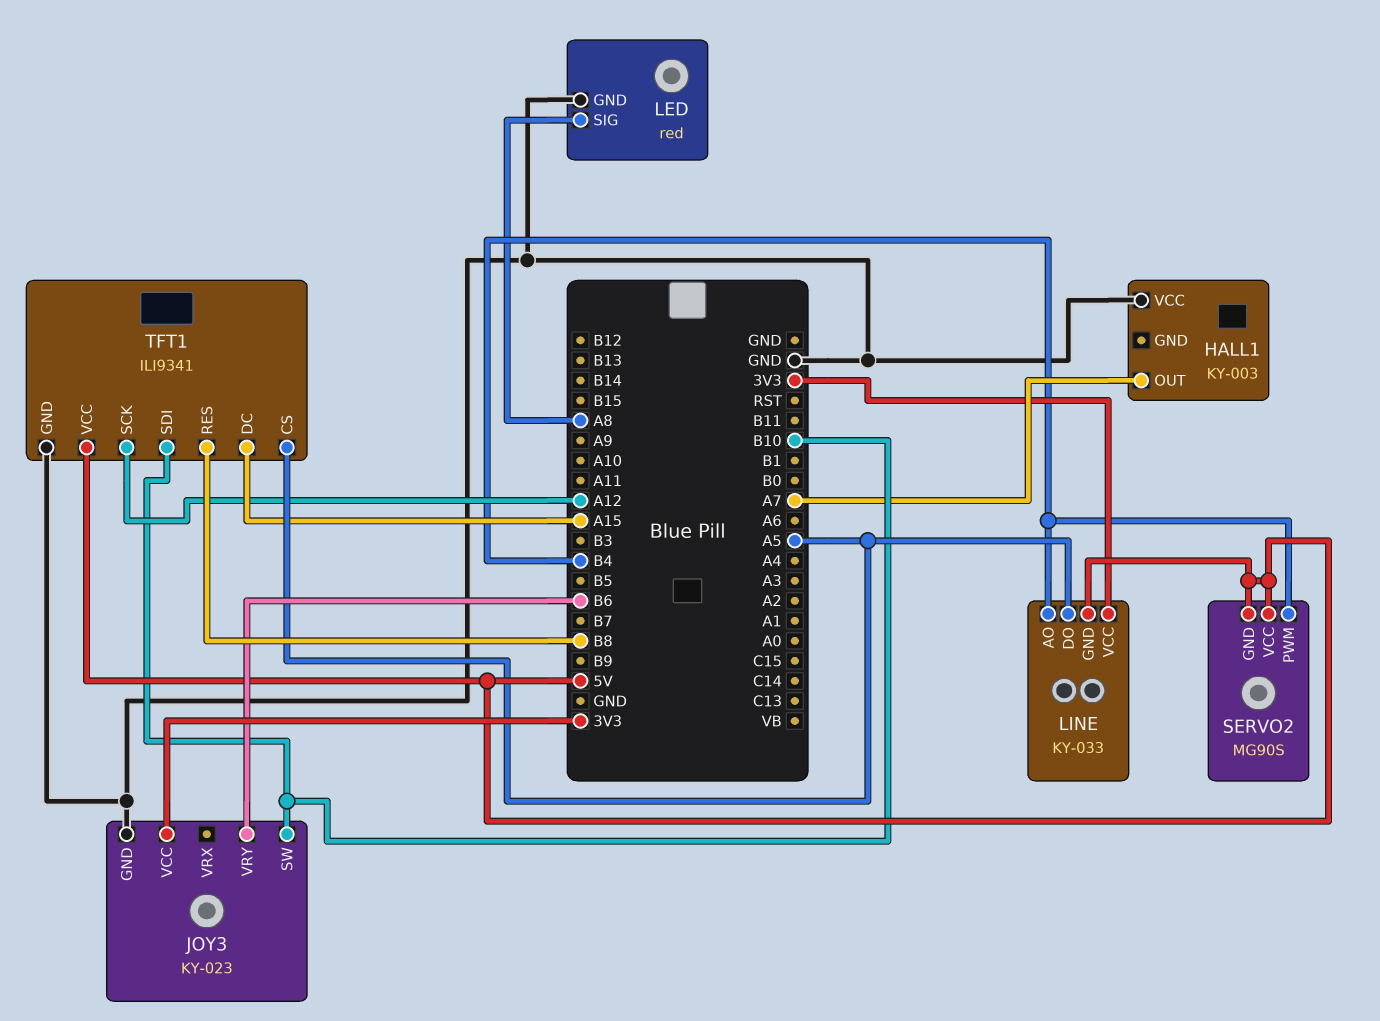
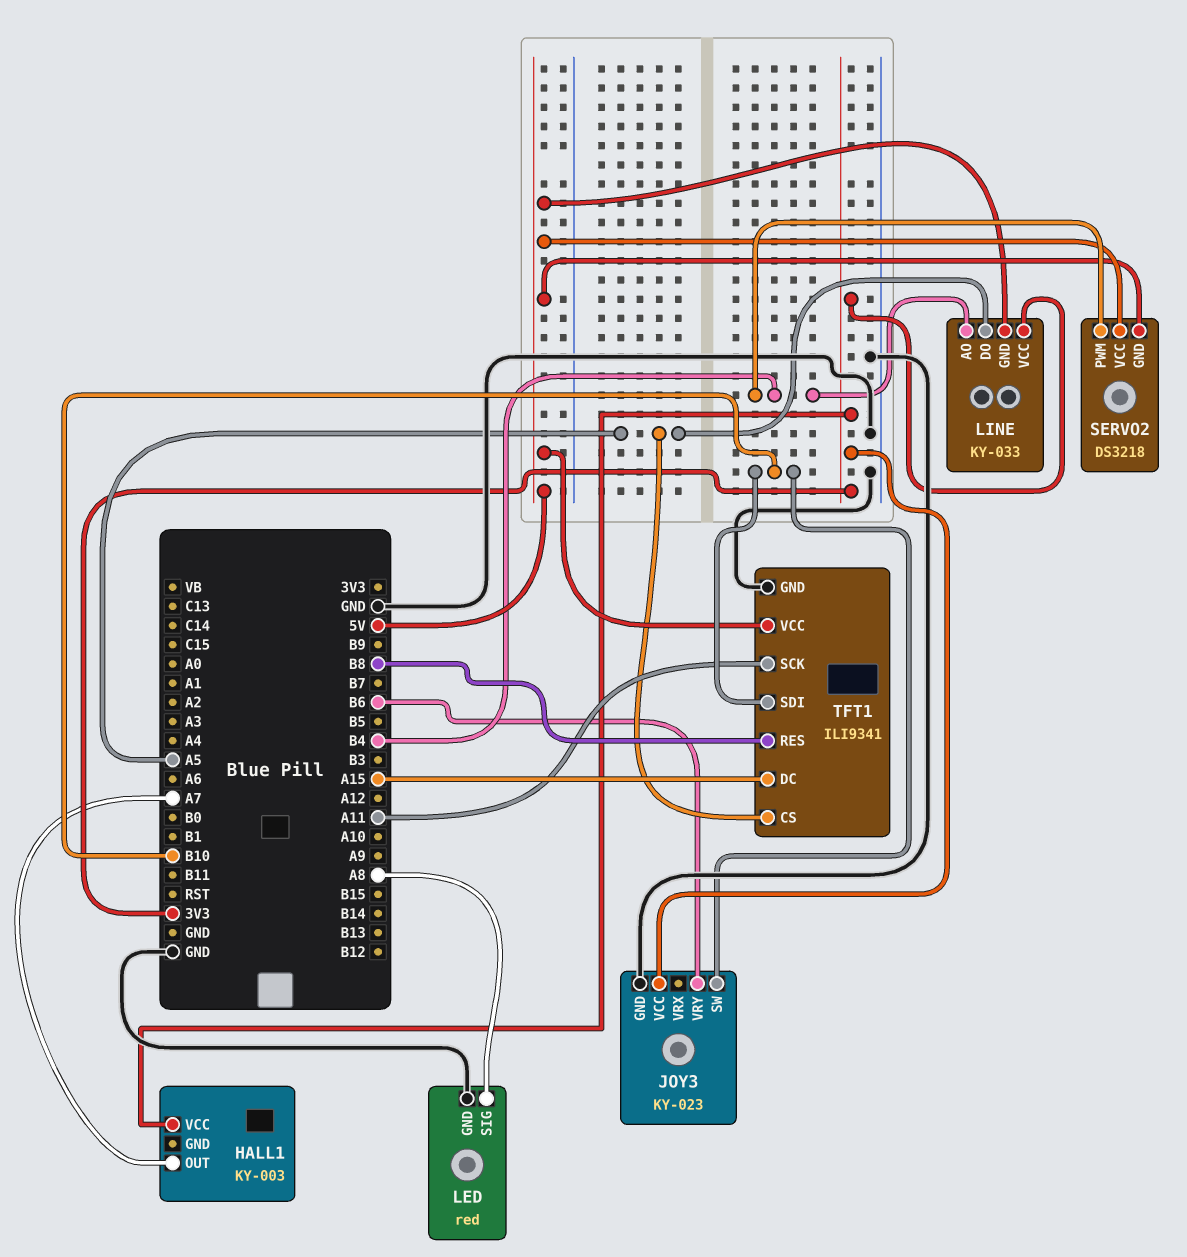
HALL1 pin VCC: GND -> 3V3
SERVO2: MG90S -> DS3218
TFT1 pin SCK: A12 -> A11

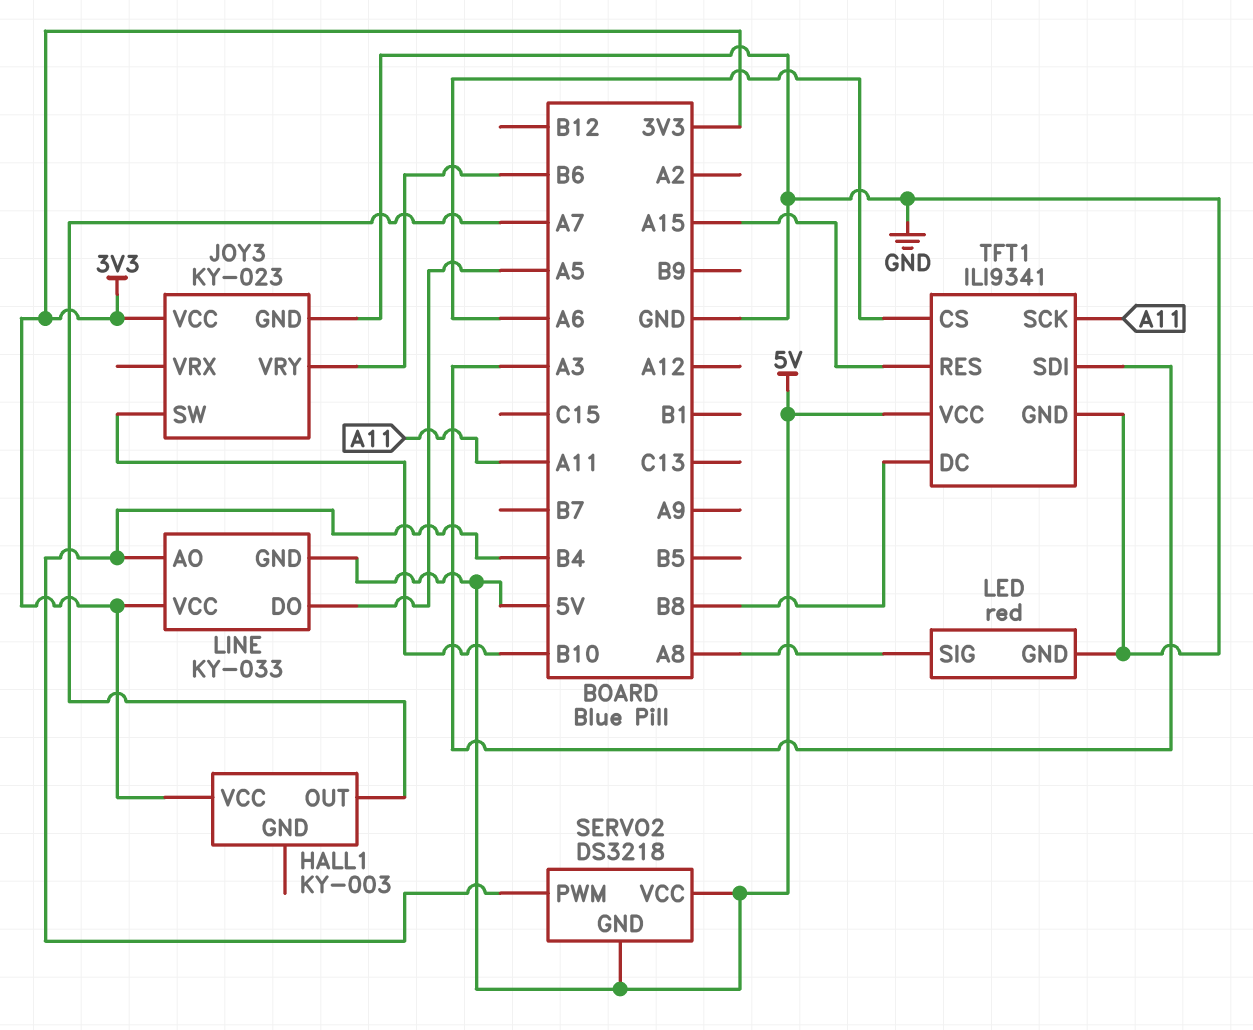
TFT1 pin CS: A5 -> A6
TFT1 pin DC: A15 -> B8
TFT1 pin RES: B8 -> A15
TFT1 pin SDI: B10 -> A3

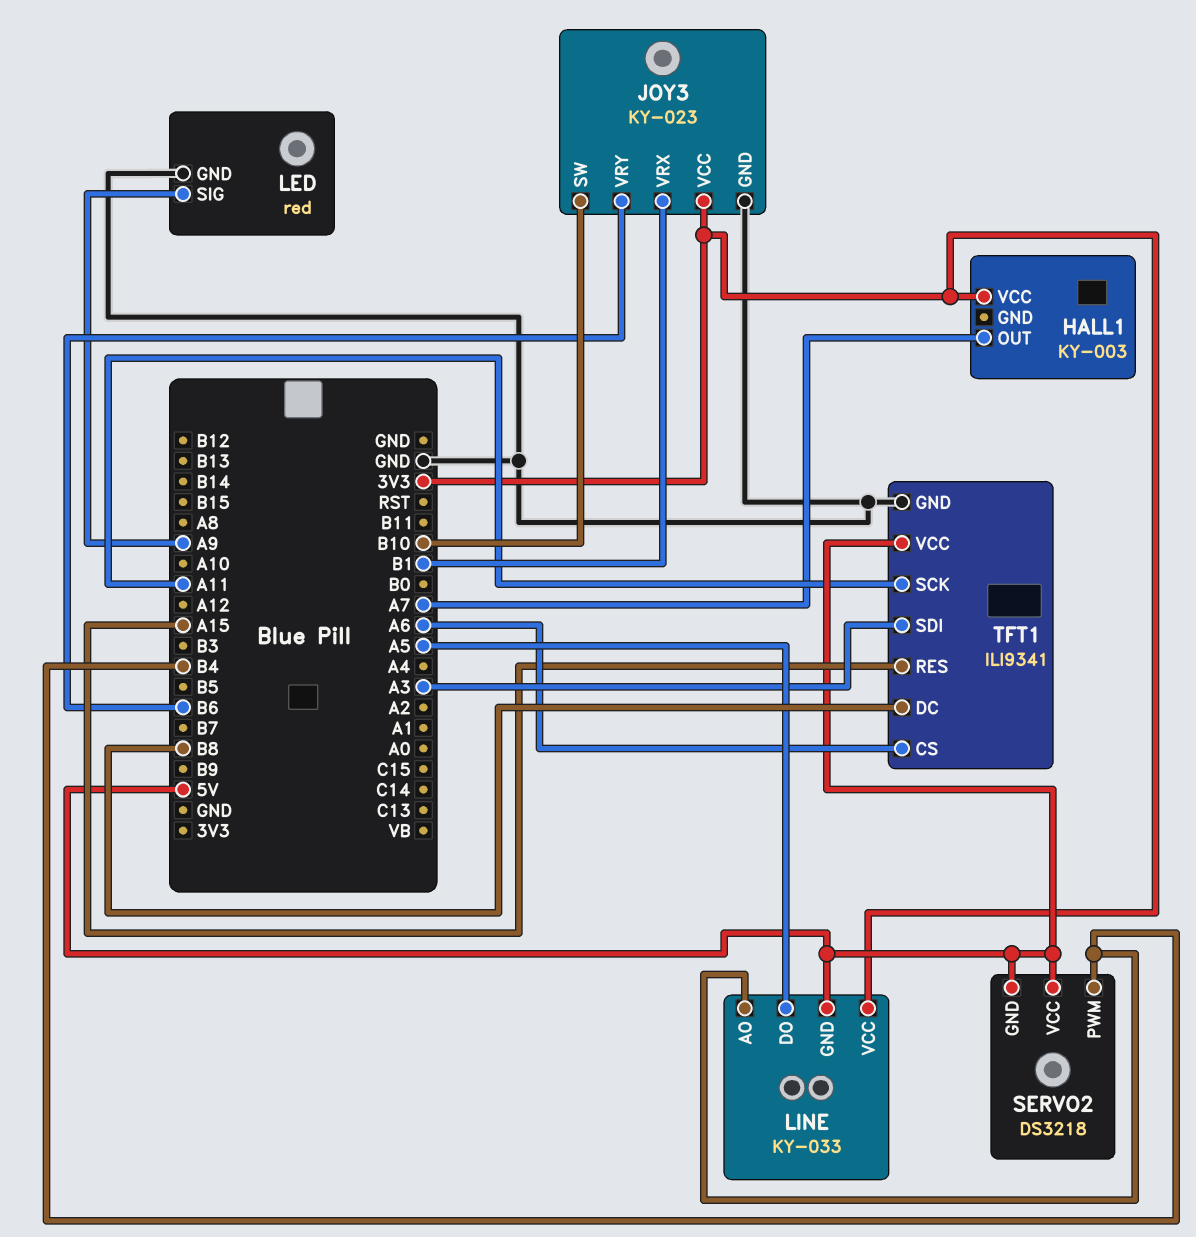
JOY3 pin VRX: none -> B1
LED pin SIG: A8 -> A9

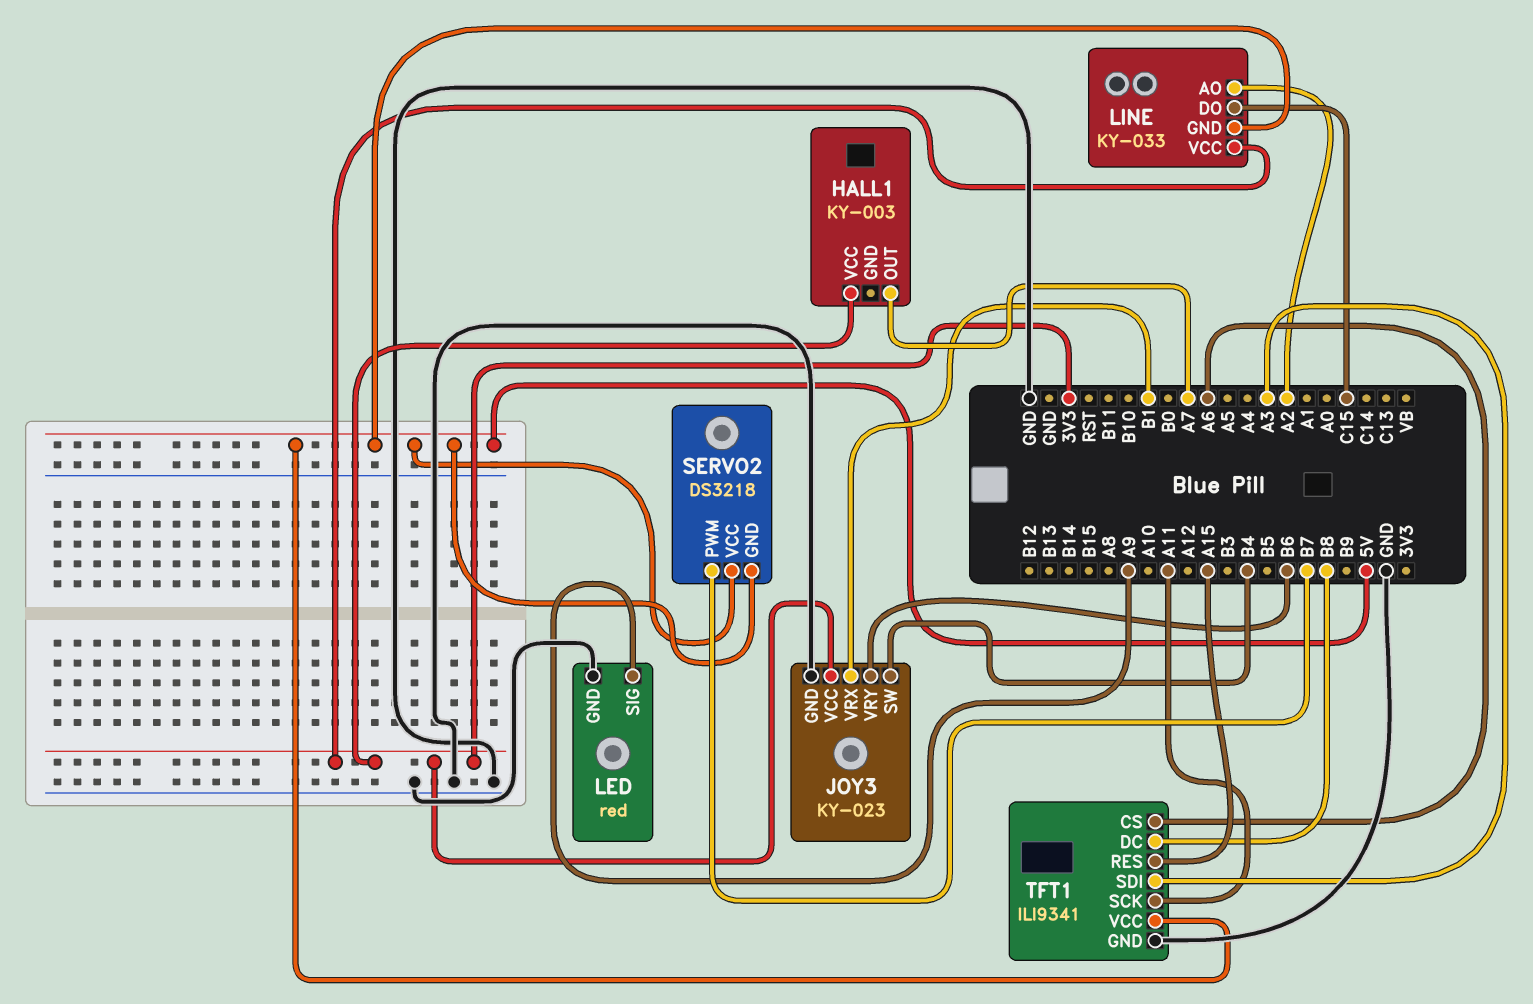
JOY3 pin SW: B10 -> B4
LINE pin AO: B4 -> A2
LINE pin DO: A5 -> C15
SERVO2 pin PWM: B4 -> B7

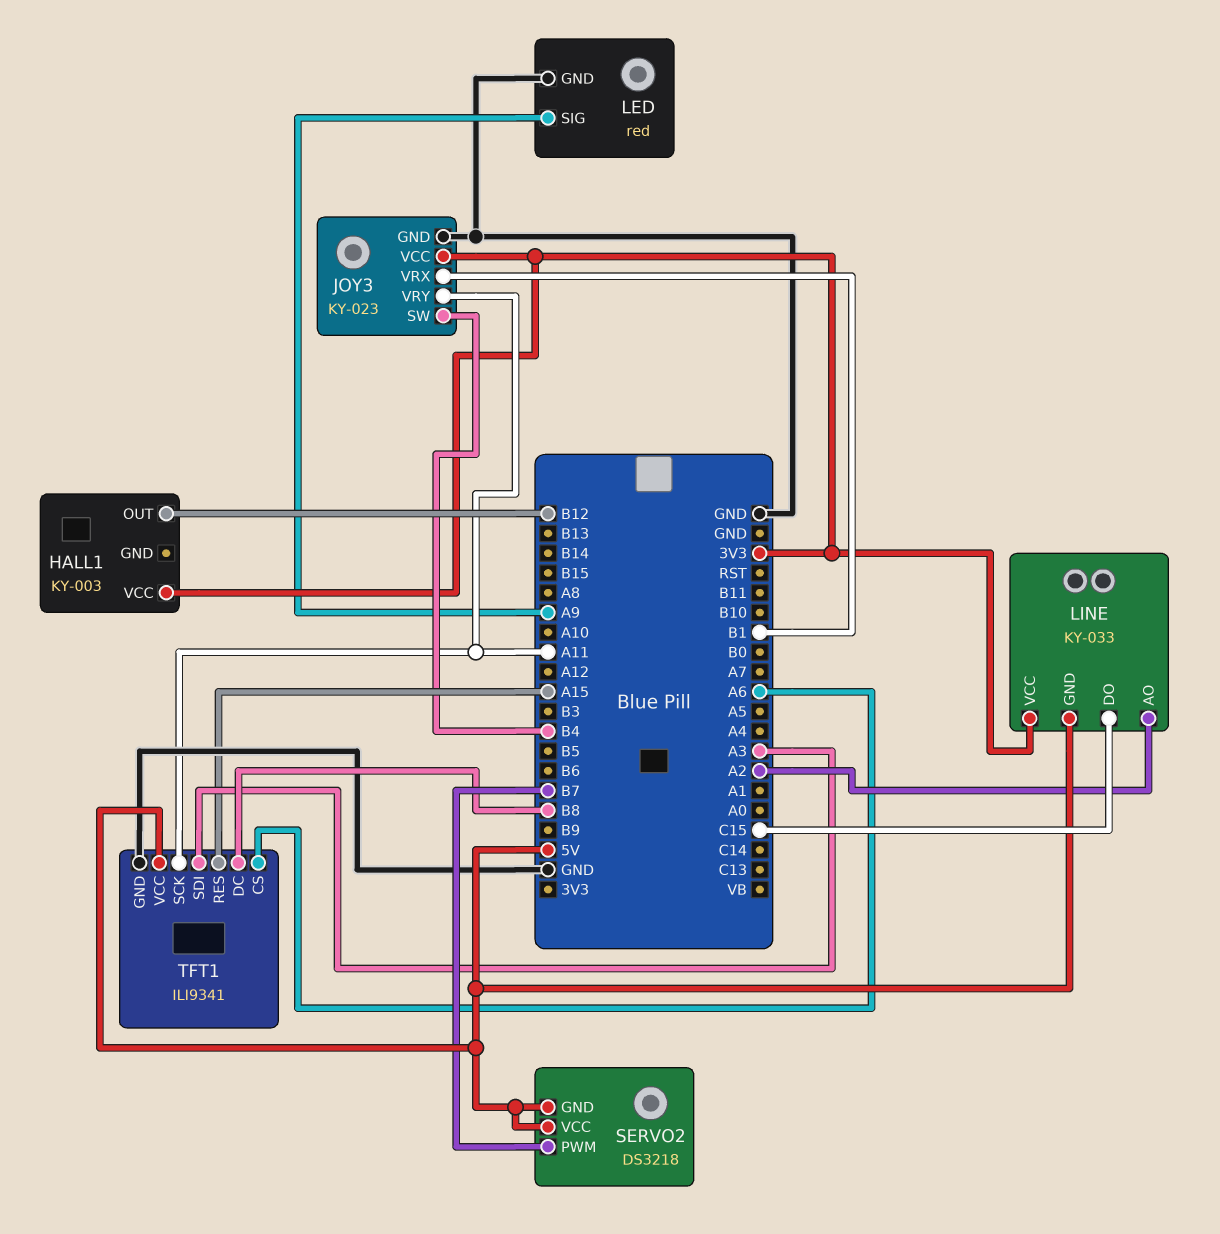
HALL1 pin OUT: A7 -> B12
JOY3 pin VRY: B6 -> A11

